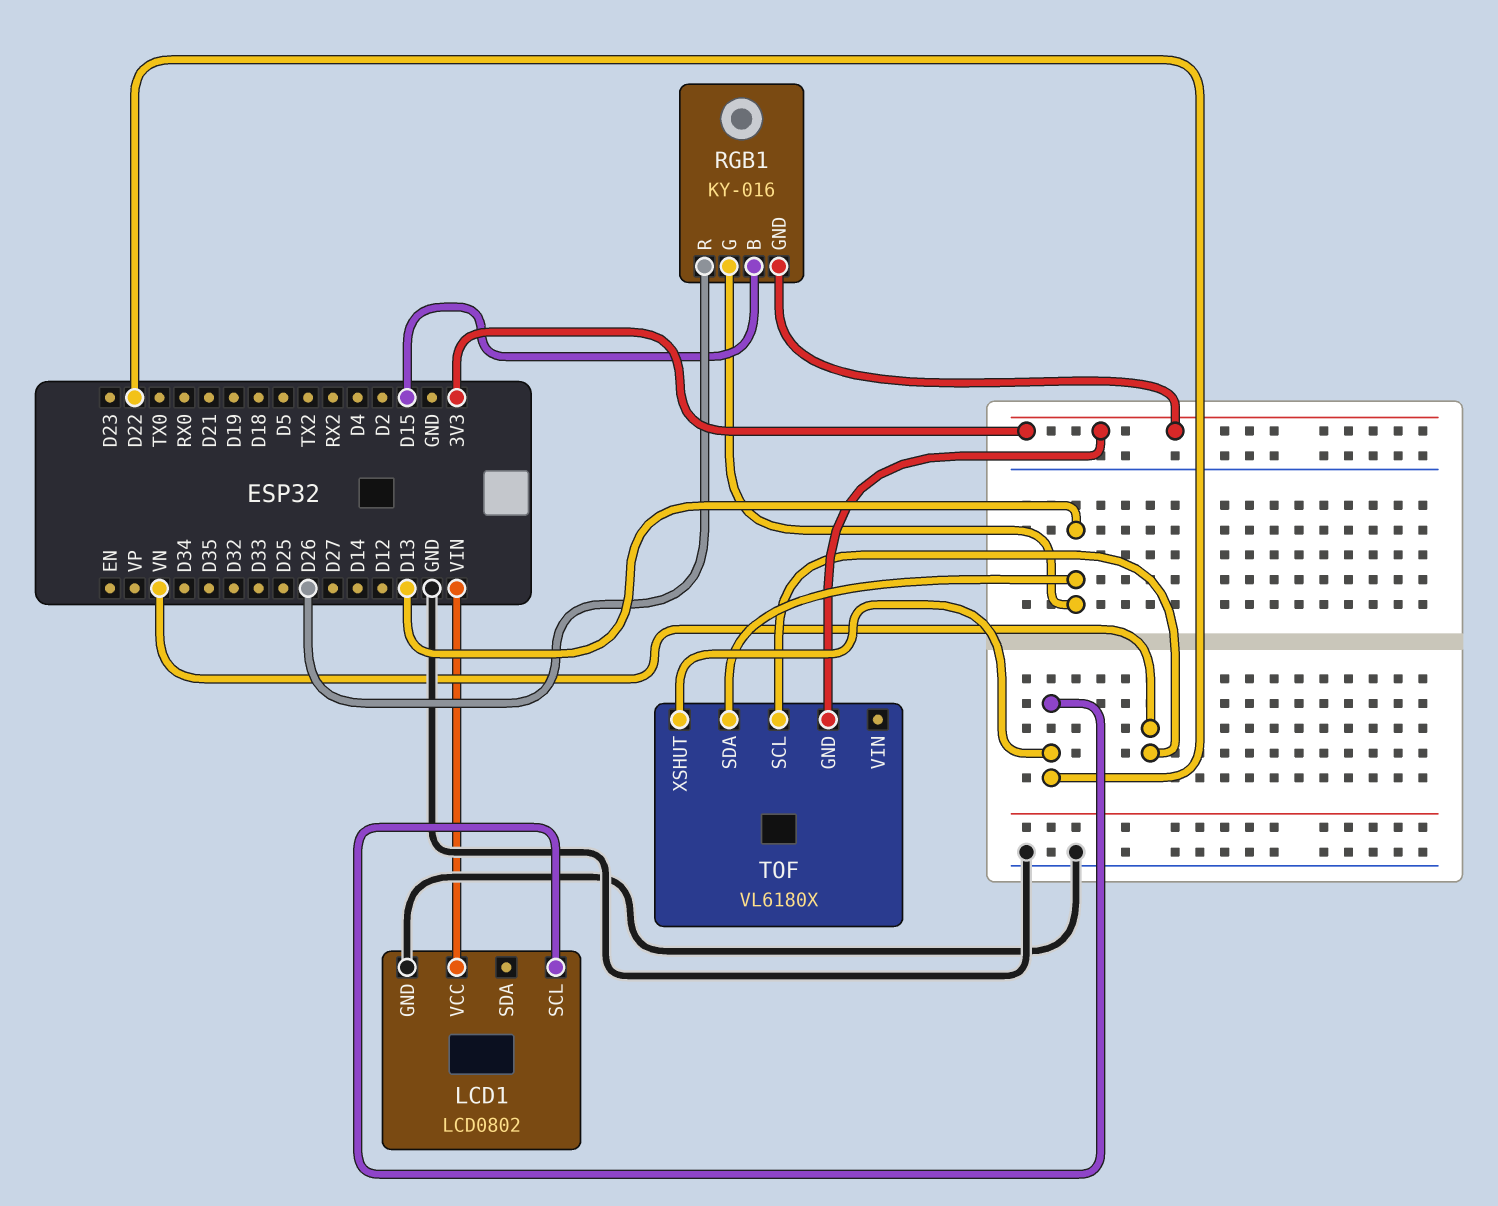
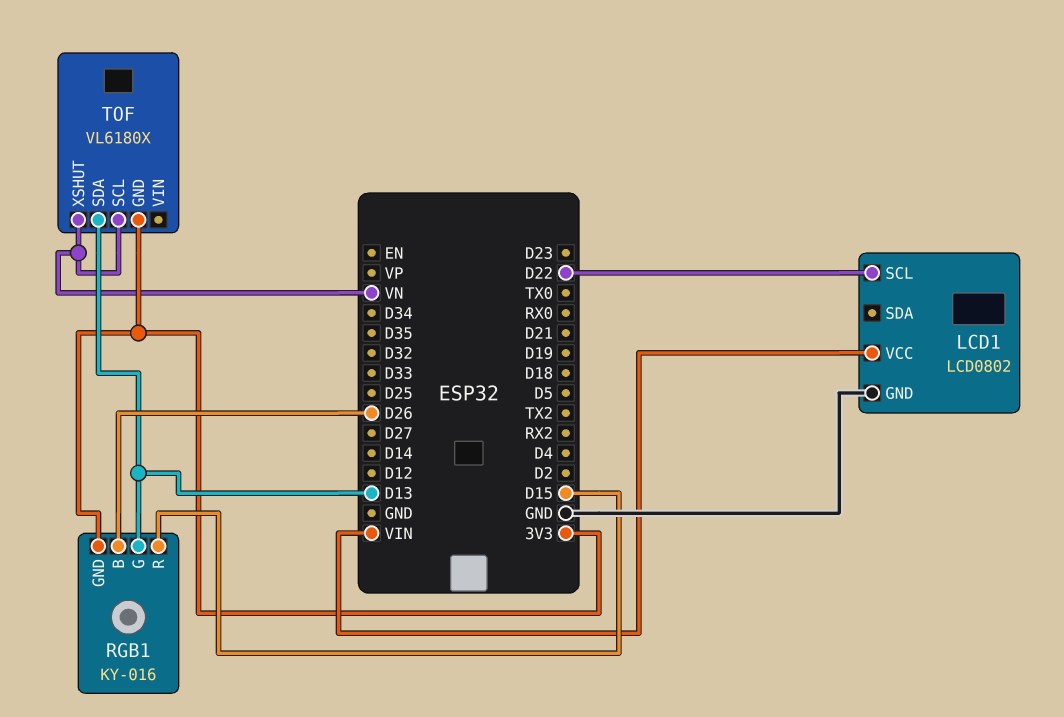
RGB1 pin B: D15 -> D26
RGB1 pin R: D26 -> D15
TOF pin XSHUT: D22 -> VN

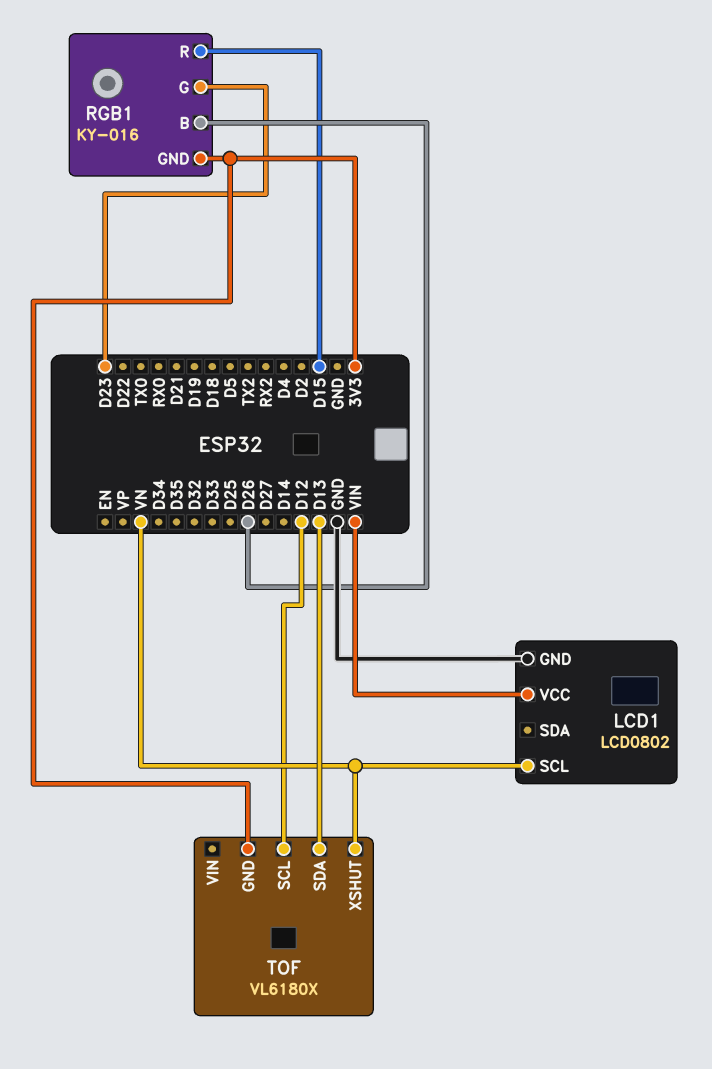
LCD1 pin SCL: D22 -> VN
RGB1 pin G: D13 -> D23
TOF pin SCL: VN -> D12

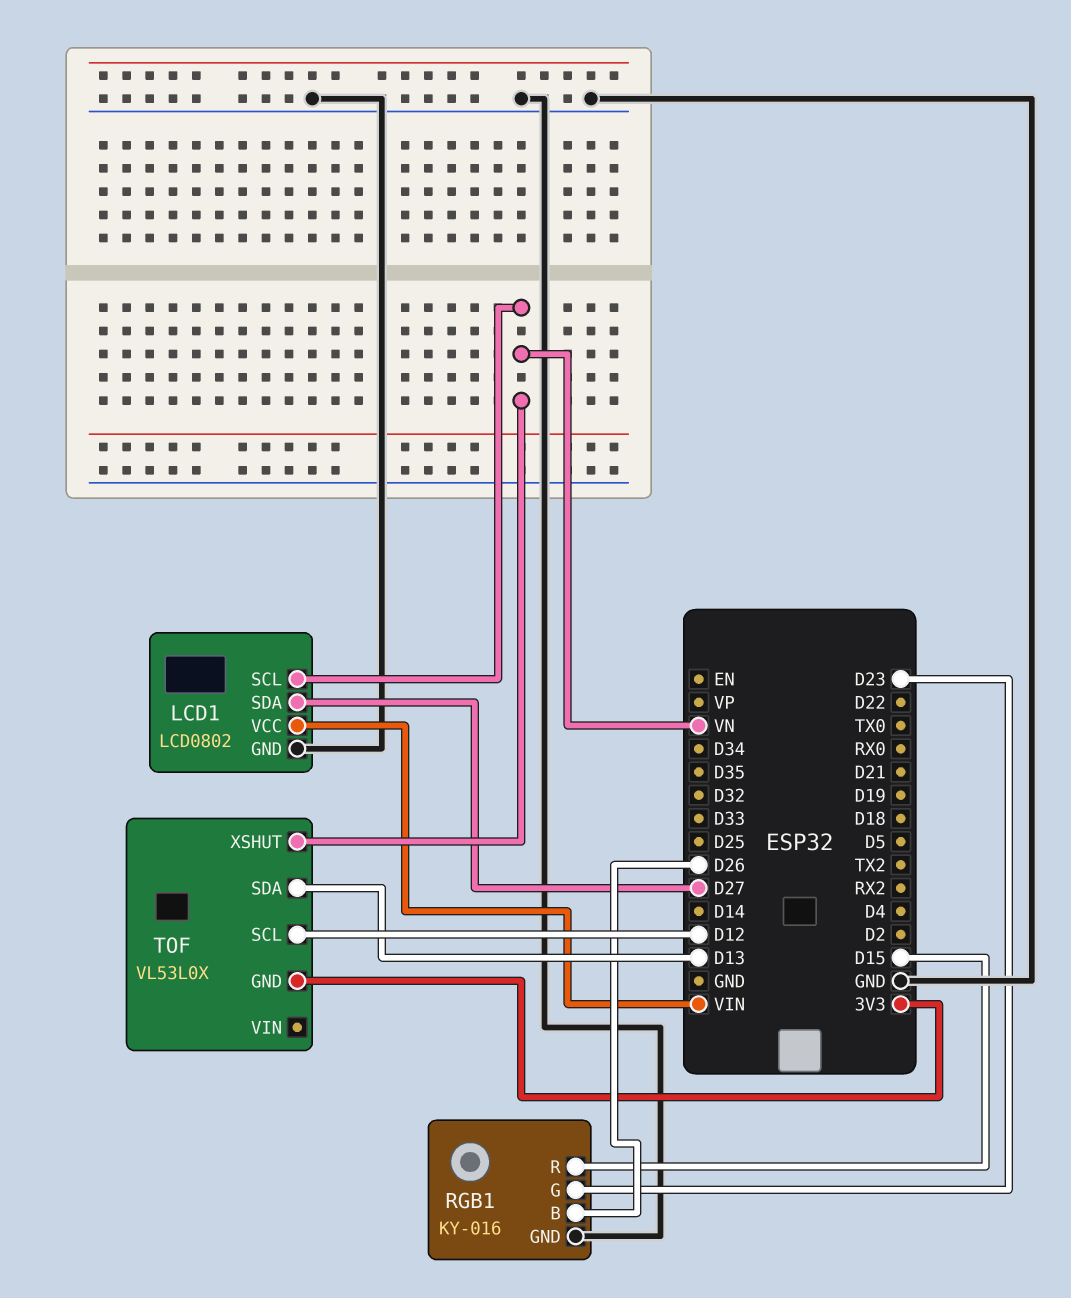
LCD1 pin SDA: none -> D27
RGB1 pin GND: 3V3 -> GND
TOF: VL6180X -> VL53L0X

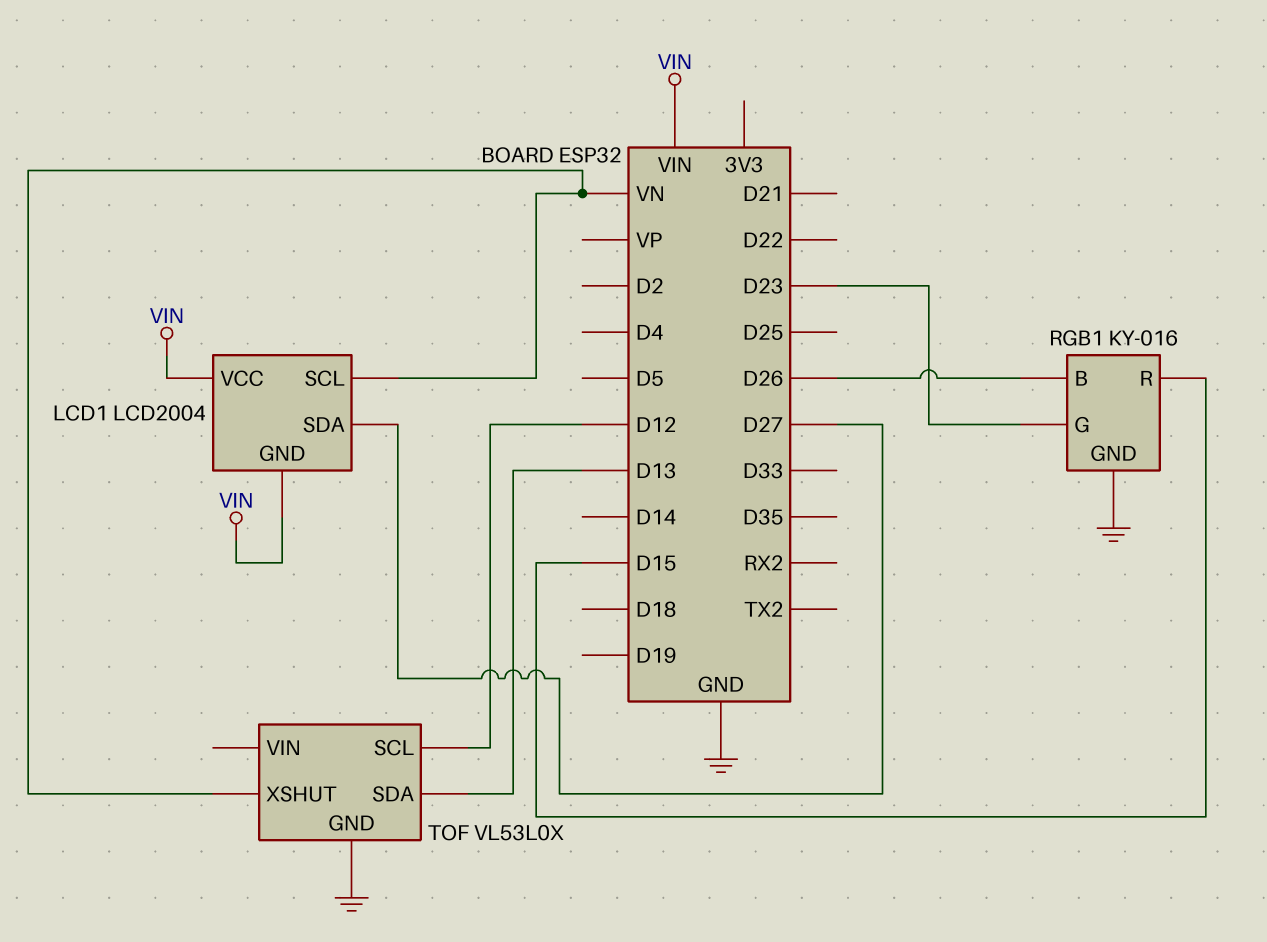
LCD1: LCD0802 -> LCD2004
LCD1 pin GND: GND -> VIN
TOF pin GND: 3V3 -> GND

